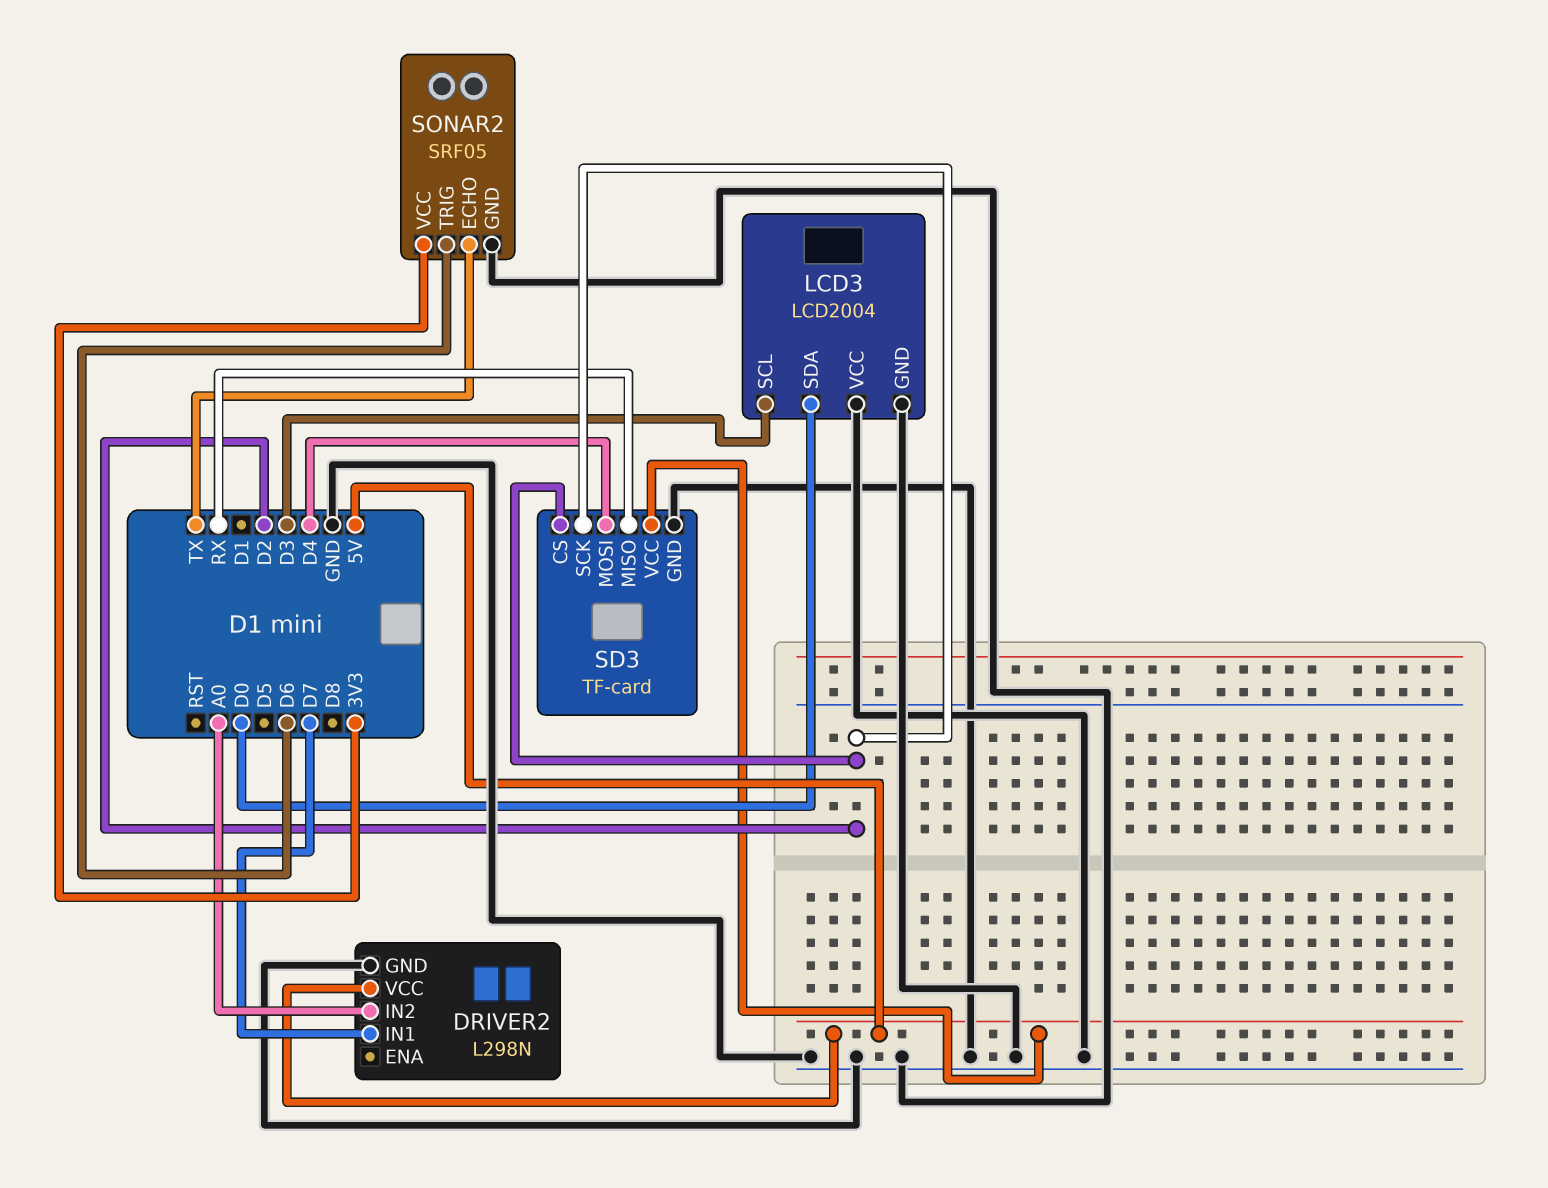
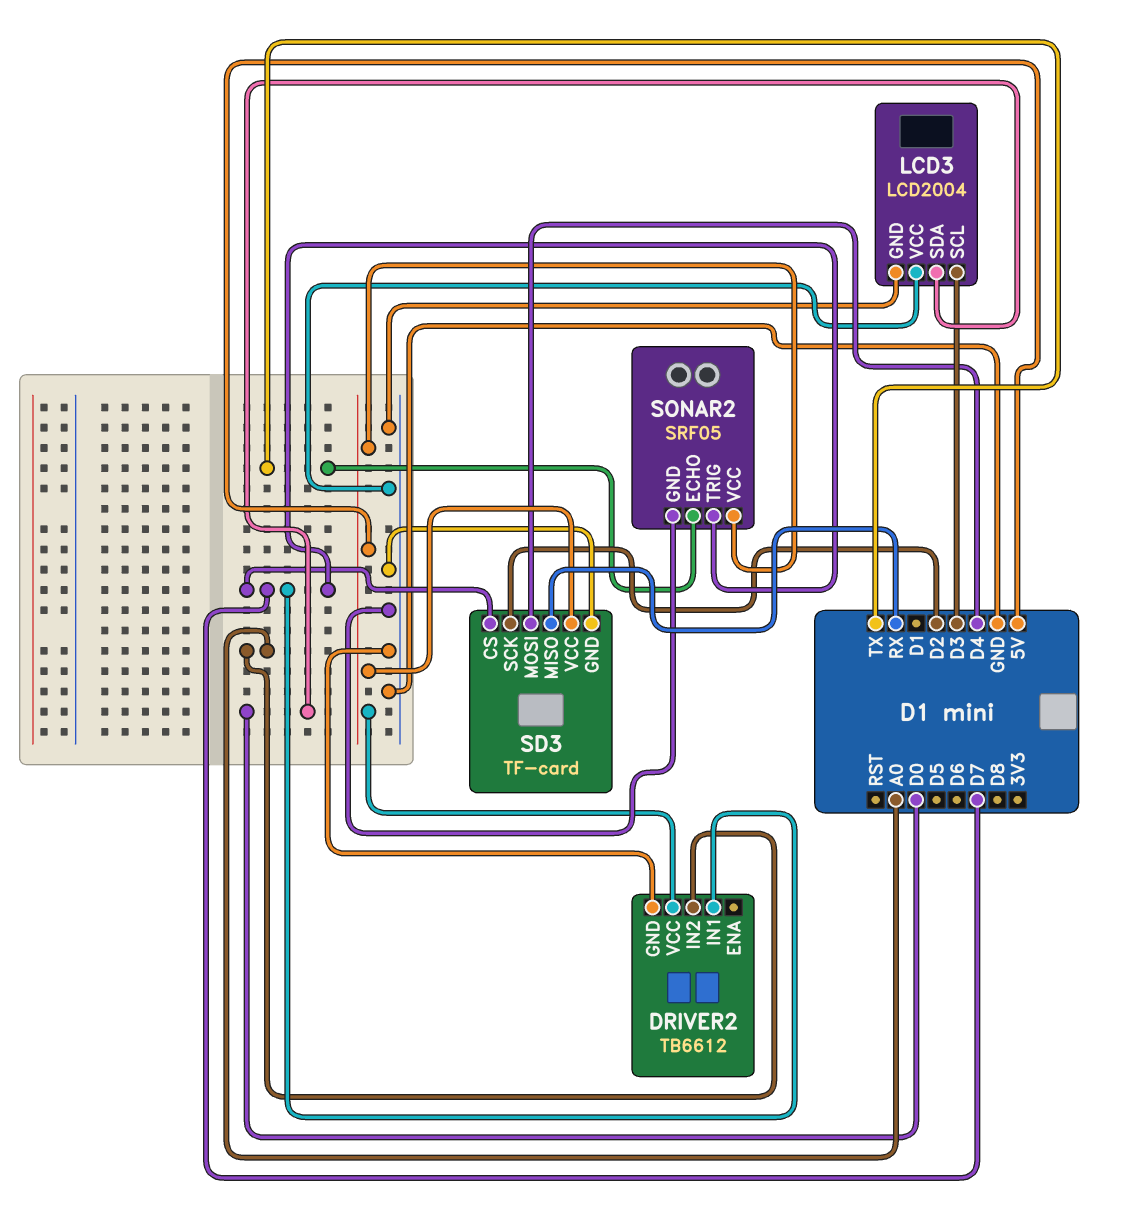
DRIVER2: L298N -> TB6612
SD3 pin CS: D2 -> D7
SONAR2 pin TRIG: D6 -> D7
SONAR2 pin VCC: 3V3 -> 5V

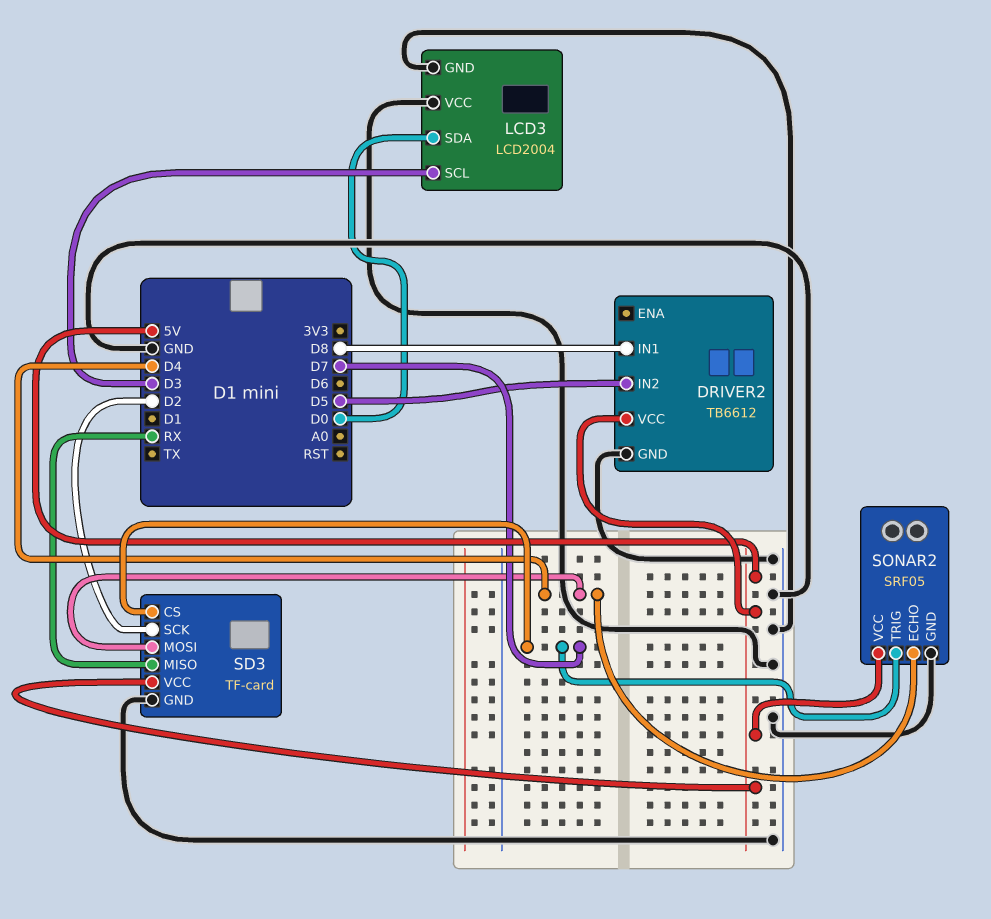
DRIVER2 pin IN1: D7 -> D8
DRIVER2 pin IN2: A0 -> D5
SONAR2 pin ECHO: TX -> D4

